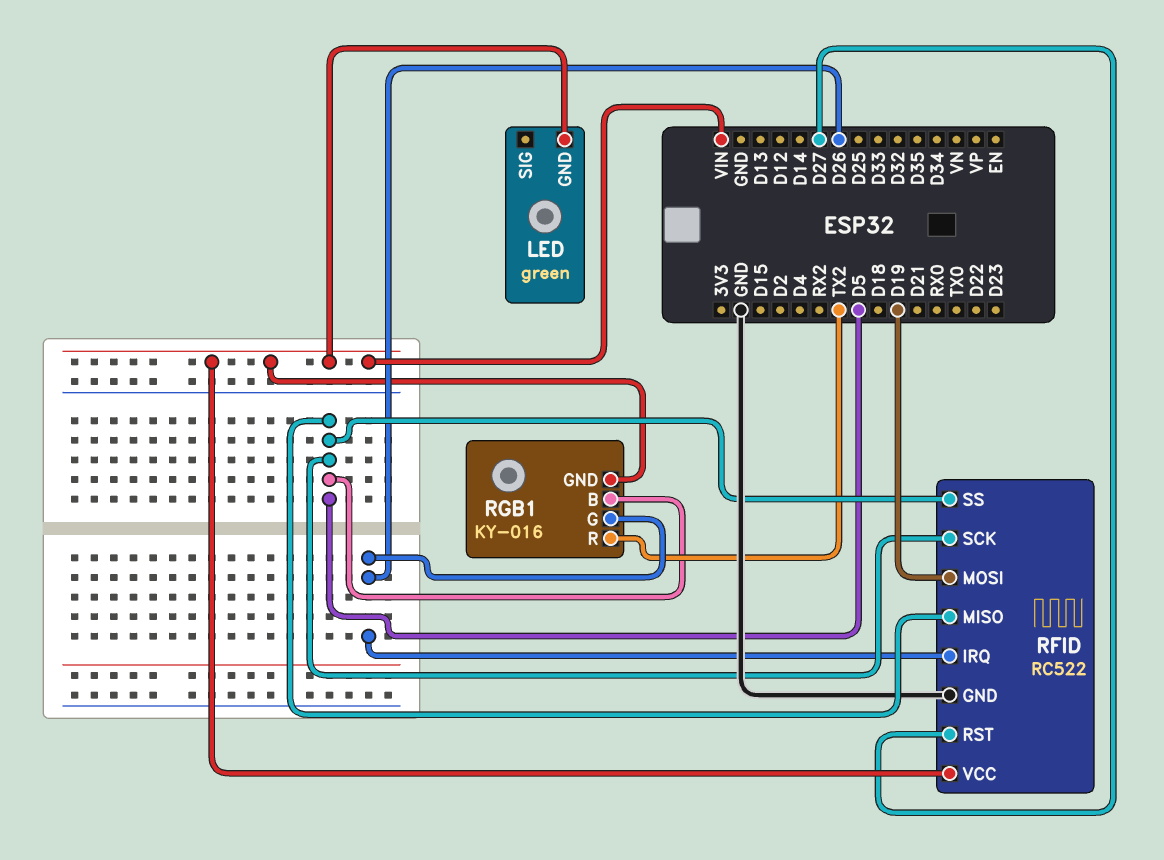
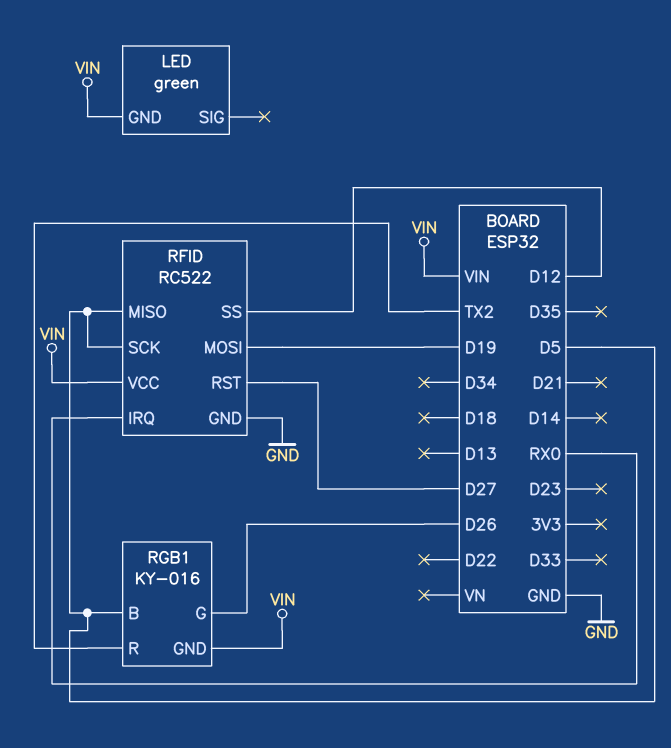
RFID pin IRQ: D26 -> RX0
RFID pin SS: D5 -> D12

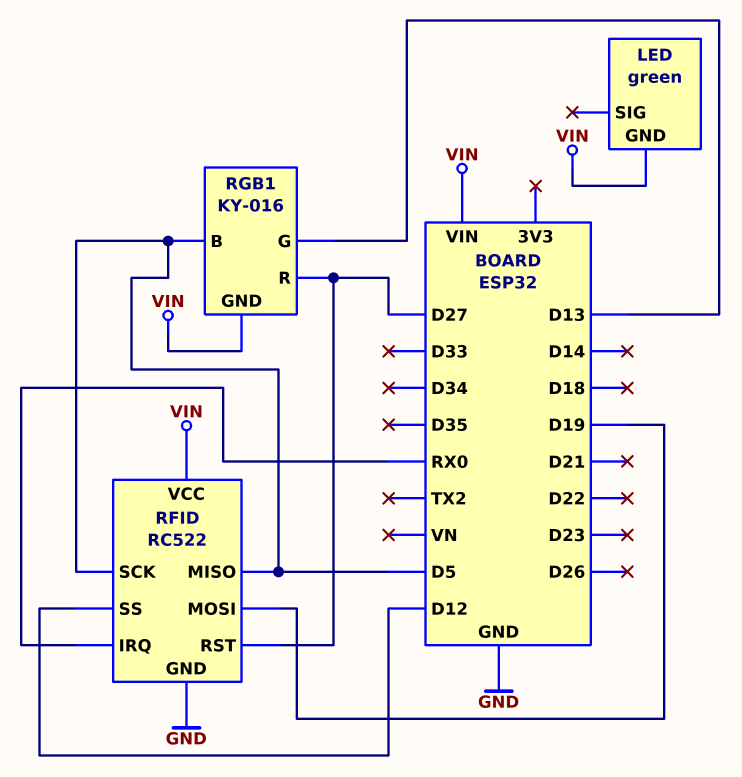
RGB1 pin G: D26 -> D13
RGB1 pin R: TX2 -> D27

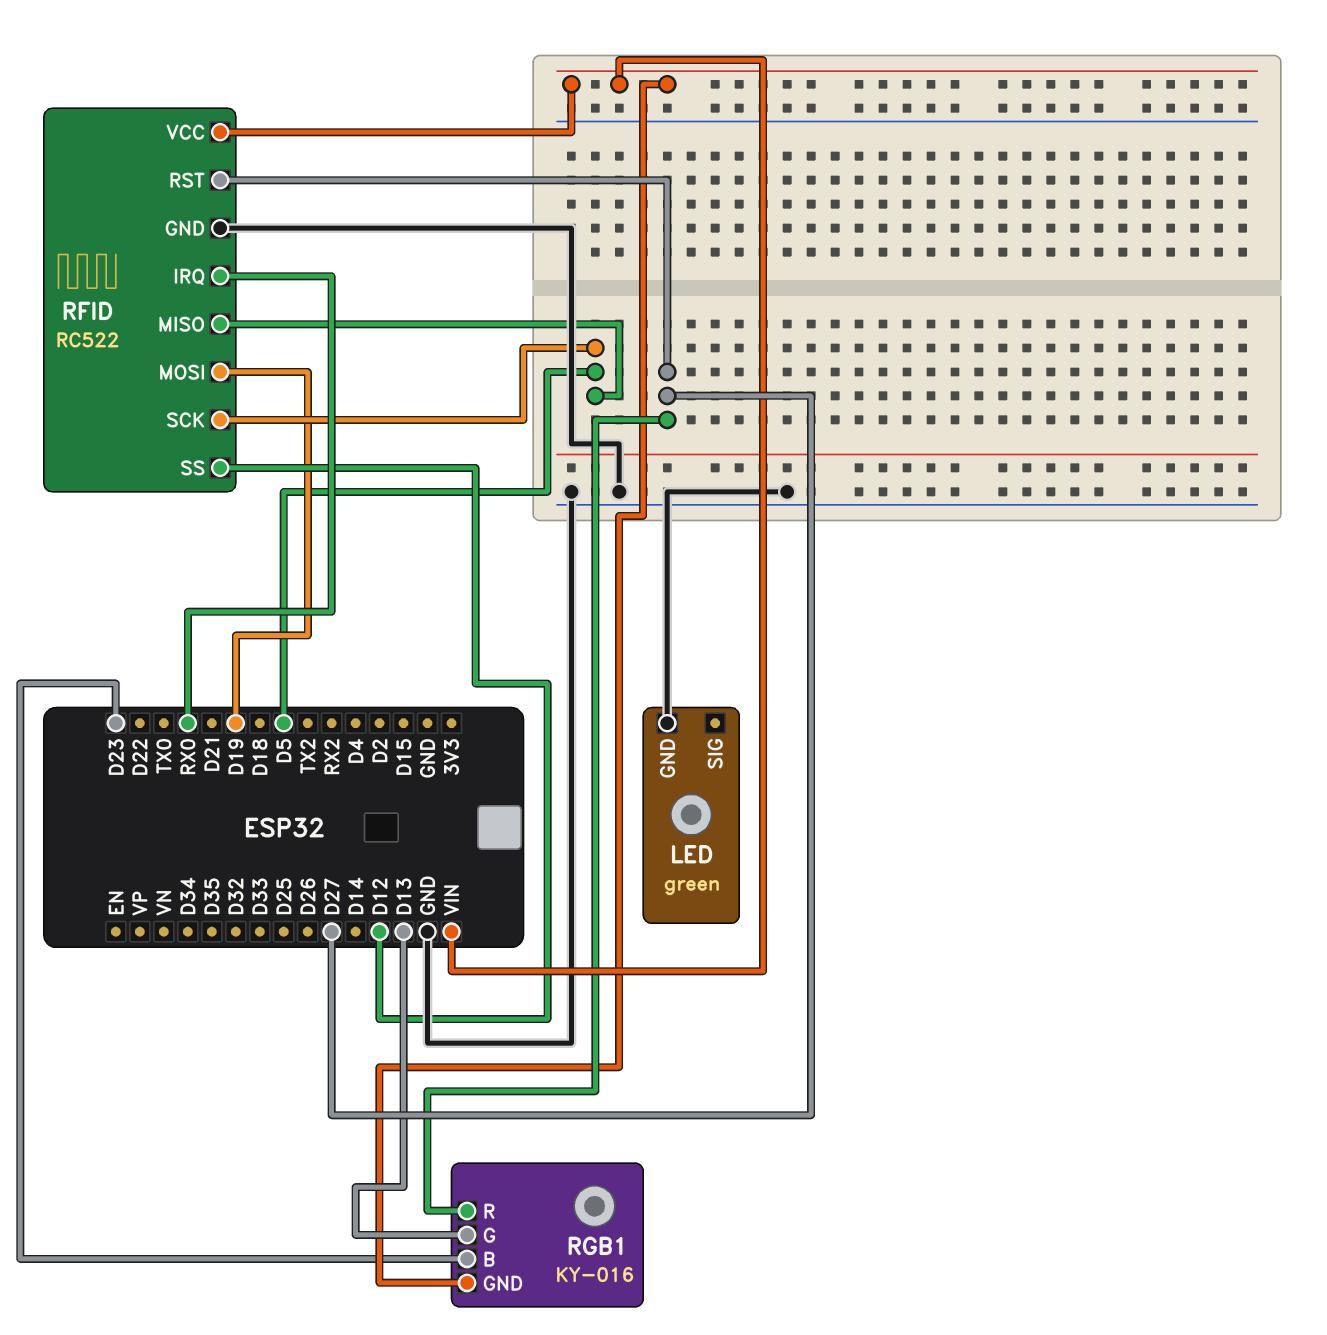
LED pin GND: VIN -> GND
RGB1 pin B: D5 -> D23

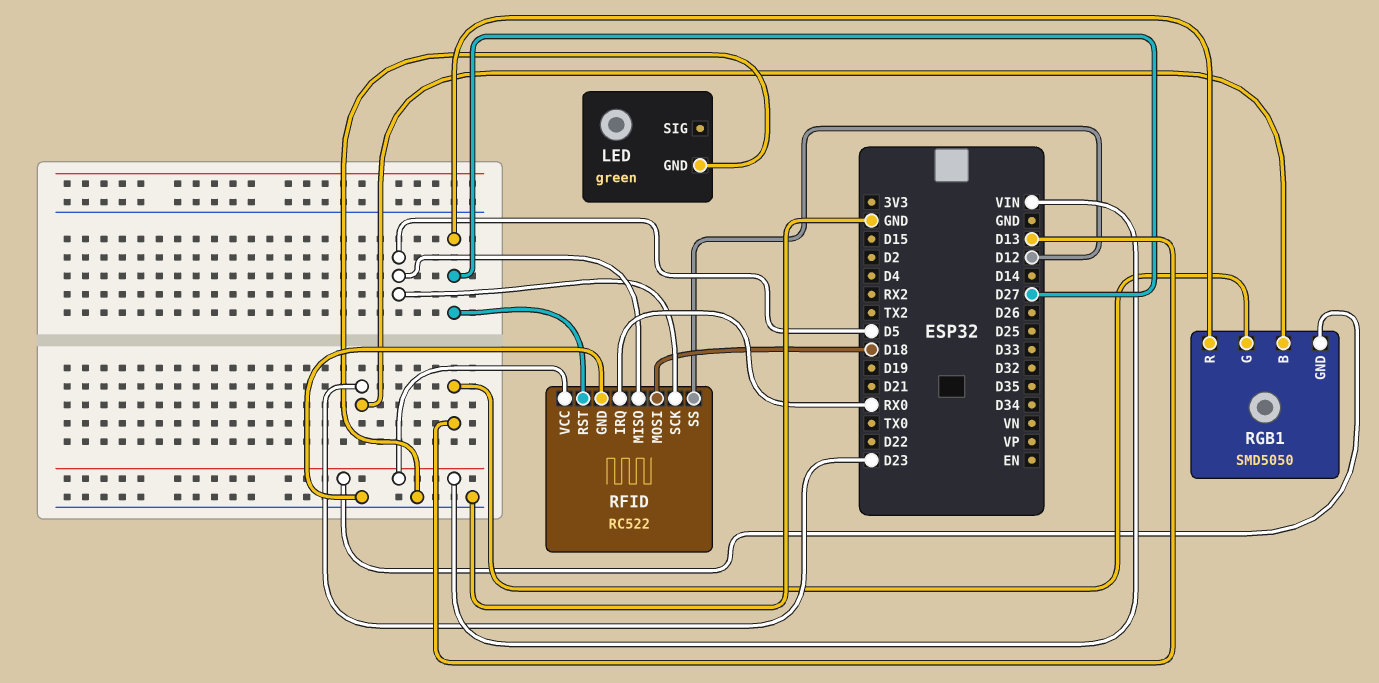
RFID pin MOSI: D19 -> D18
RGB1: KY-016 -> SMD5050

